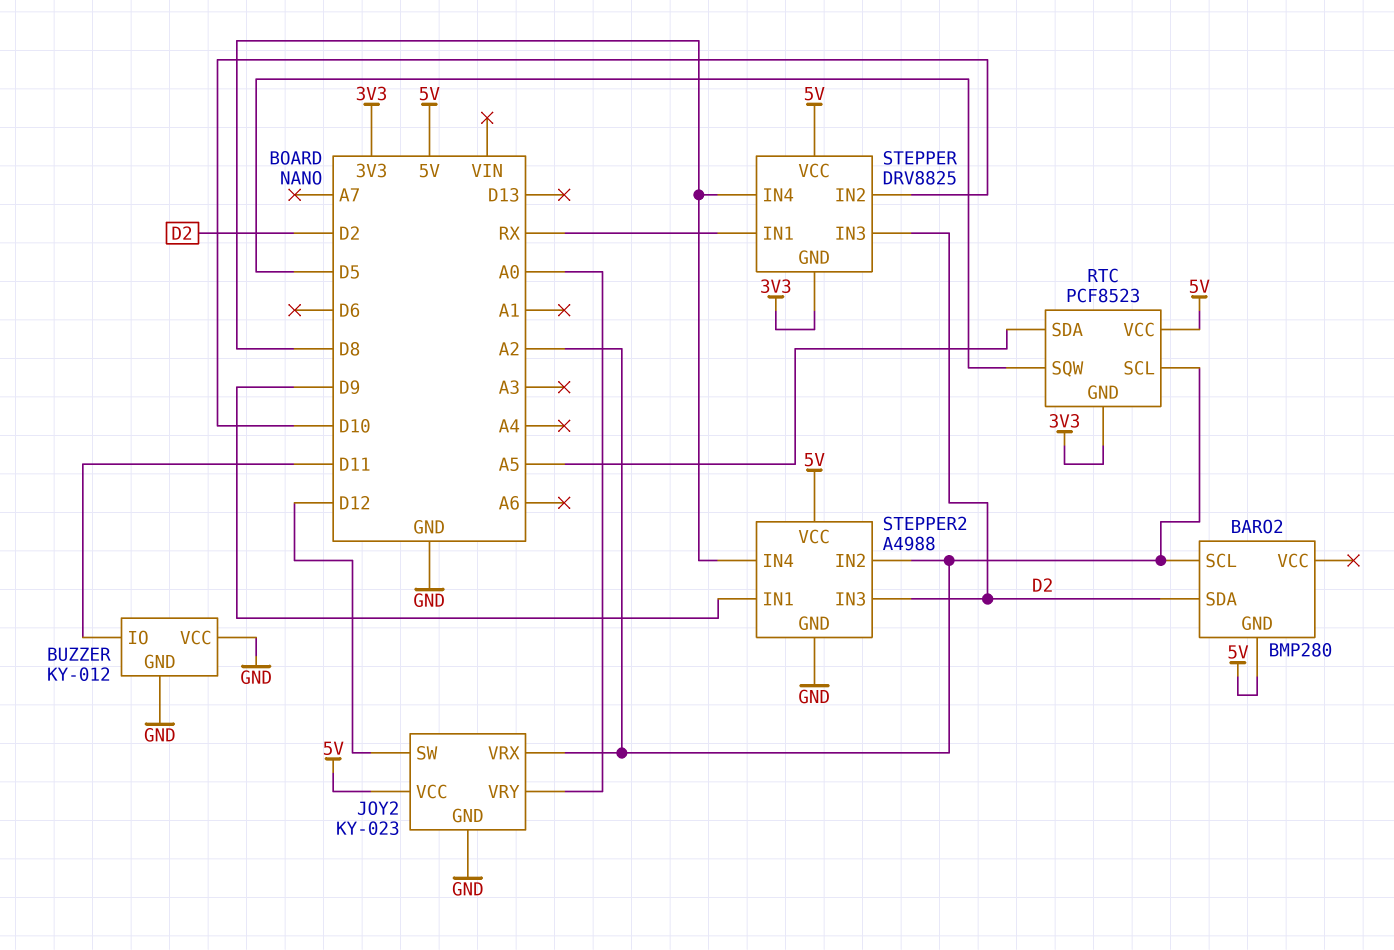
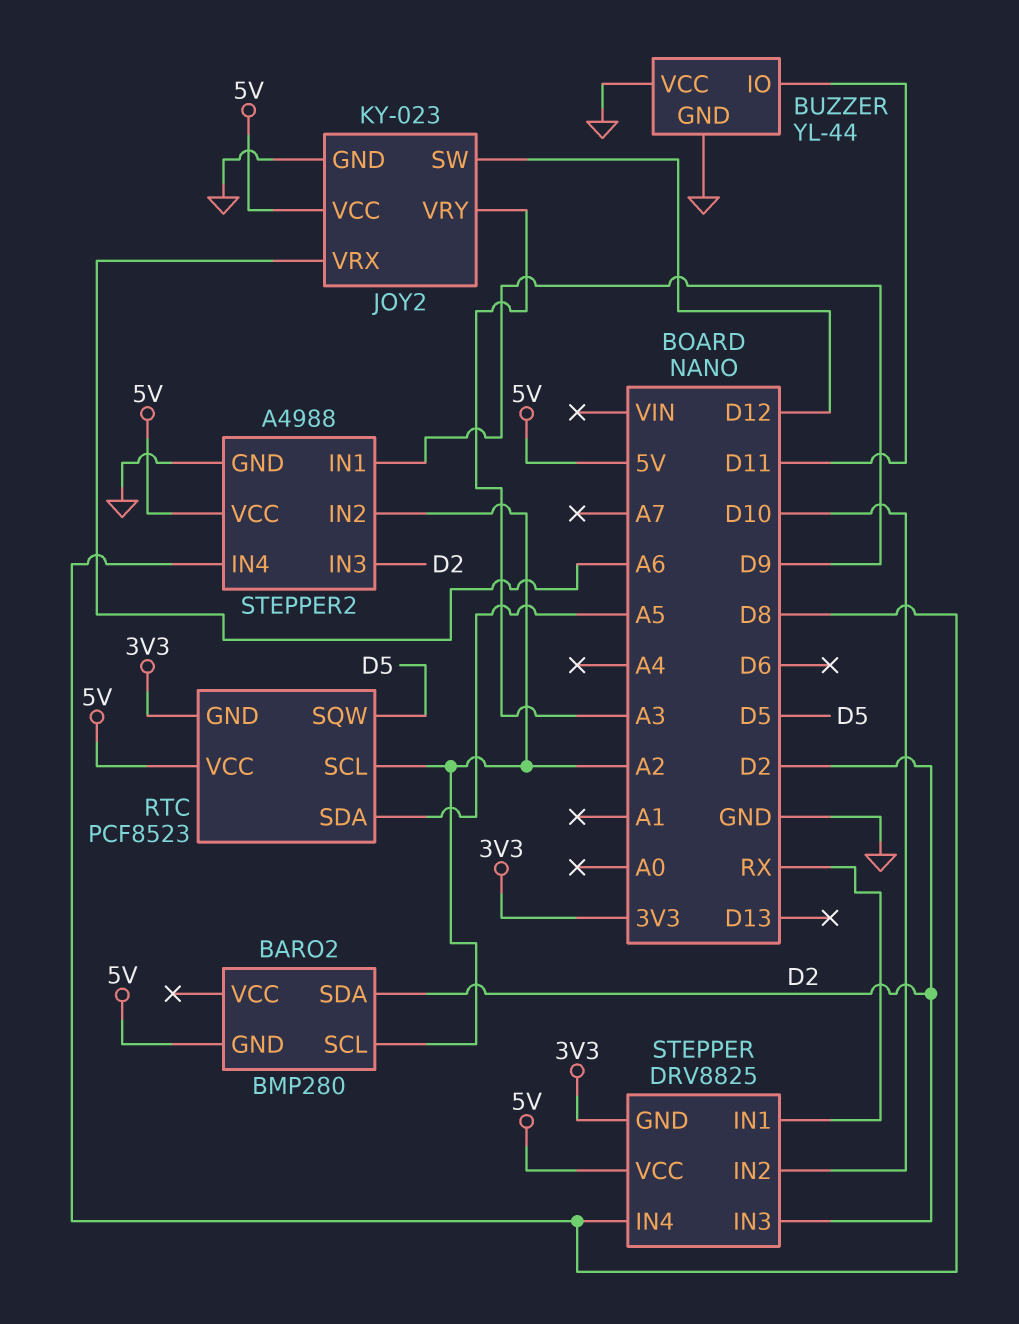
BUZZER: KY-012 -> YL-44
JOY2 pin VRX: A2 -> A6
JOY2 pin VRY: A0 -> A3

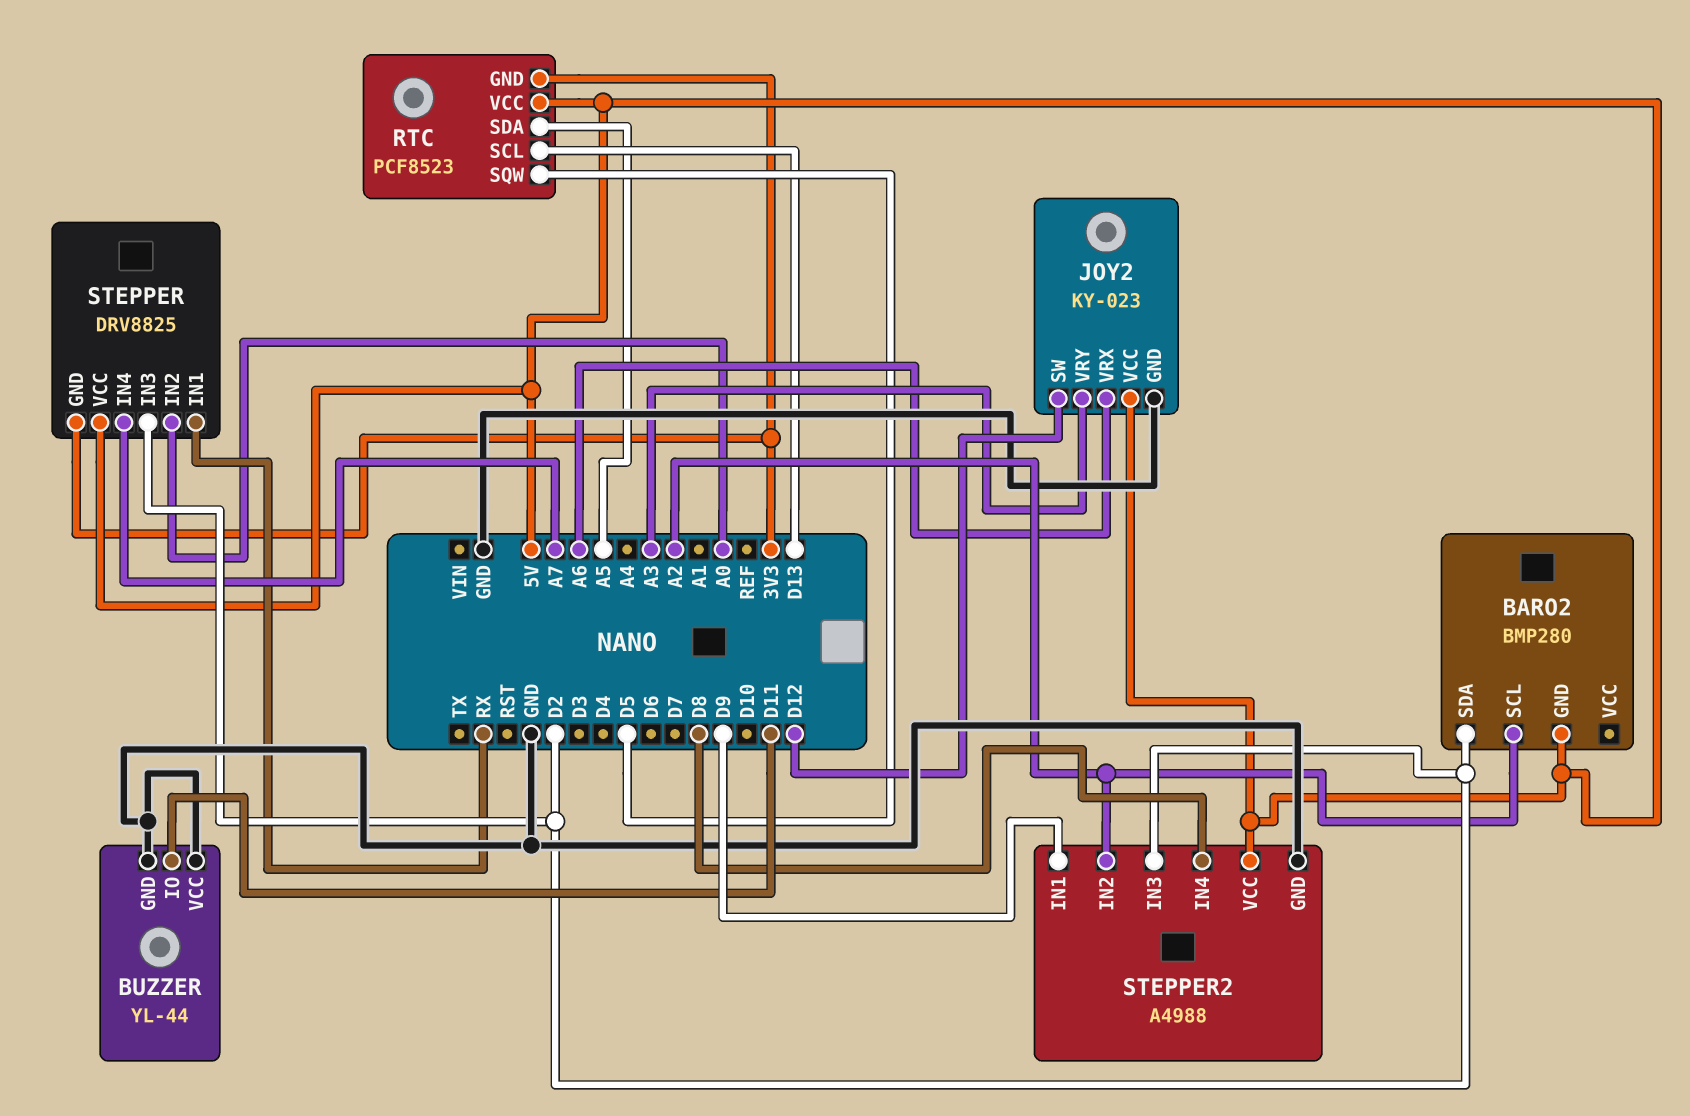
RTC pin SCL: A2 -> D13
STEPPER pin IN2: D10 -> A0
STEPPER pin IN4: D8 -> A7

